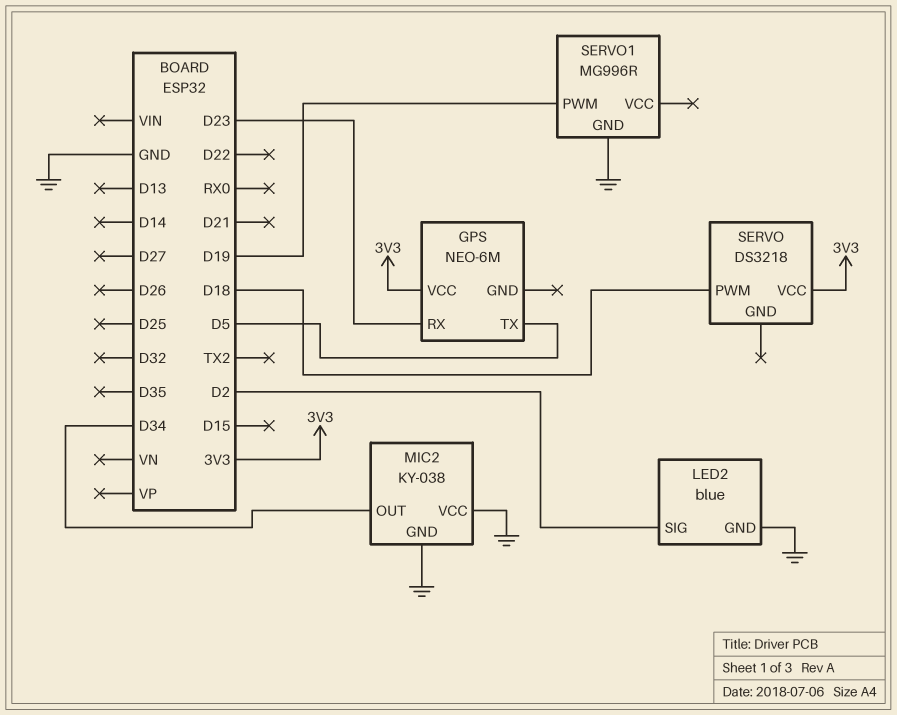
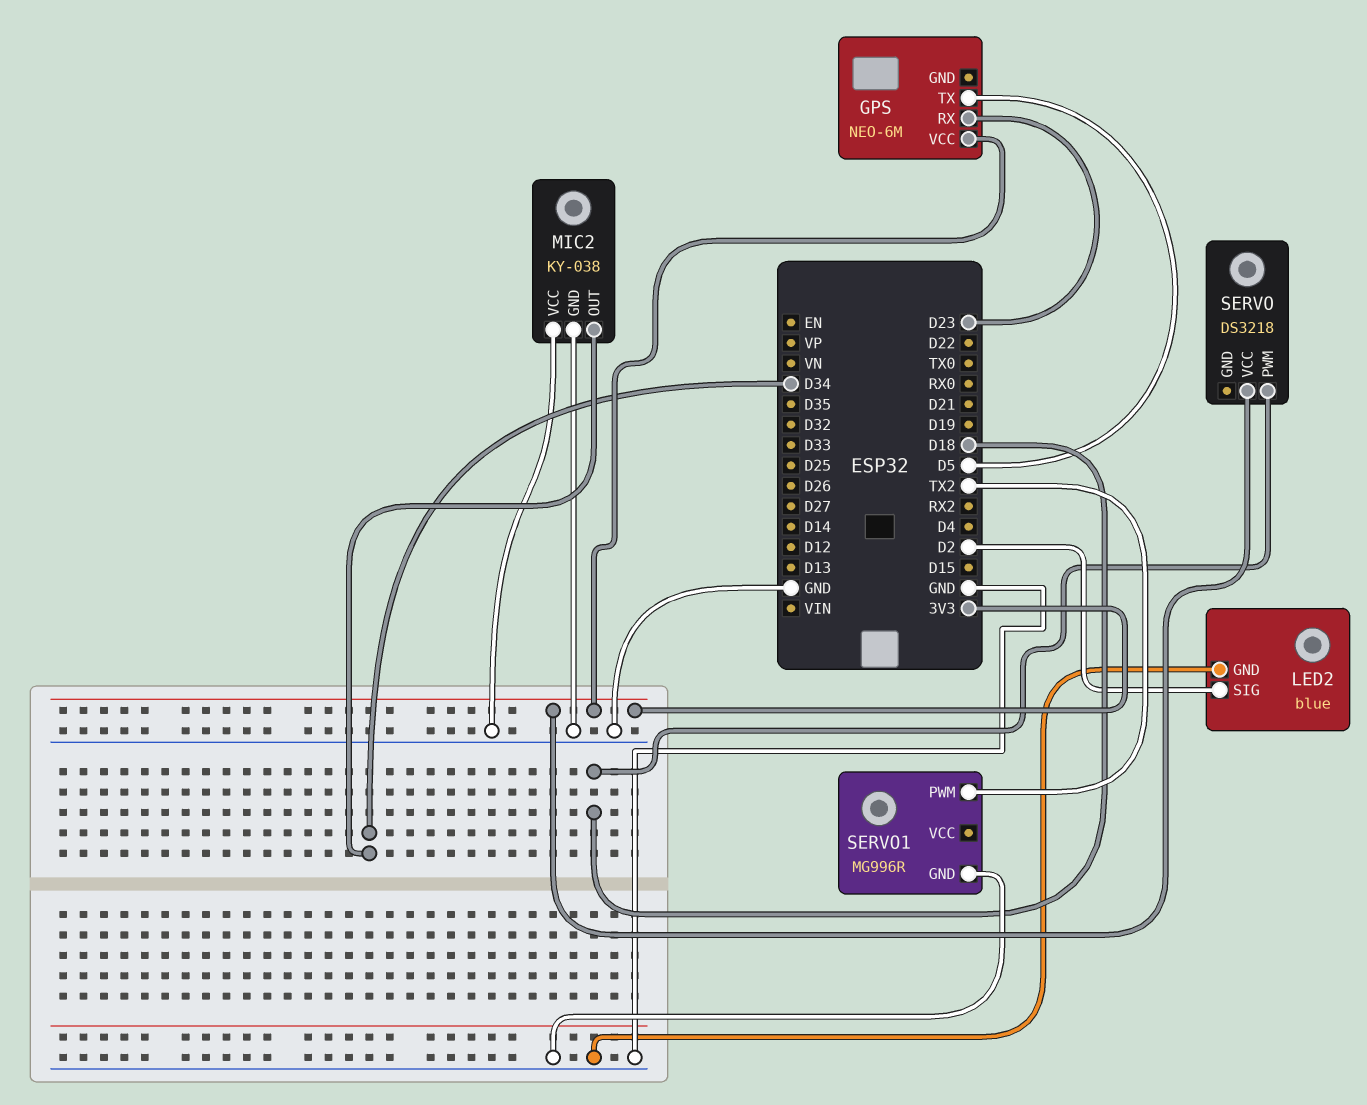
SERVO1 pin PWM: D19 -> TX2

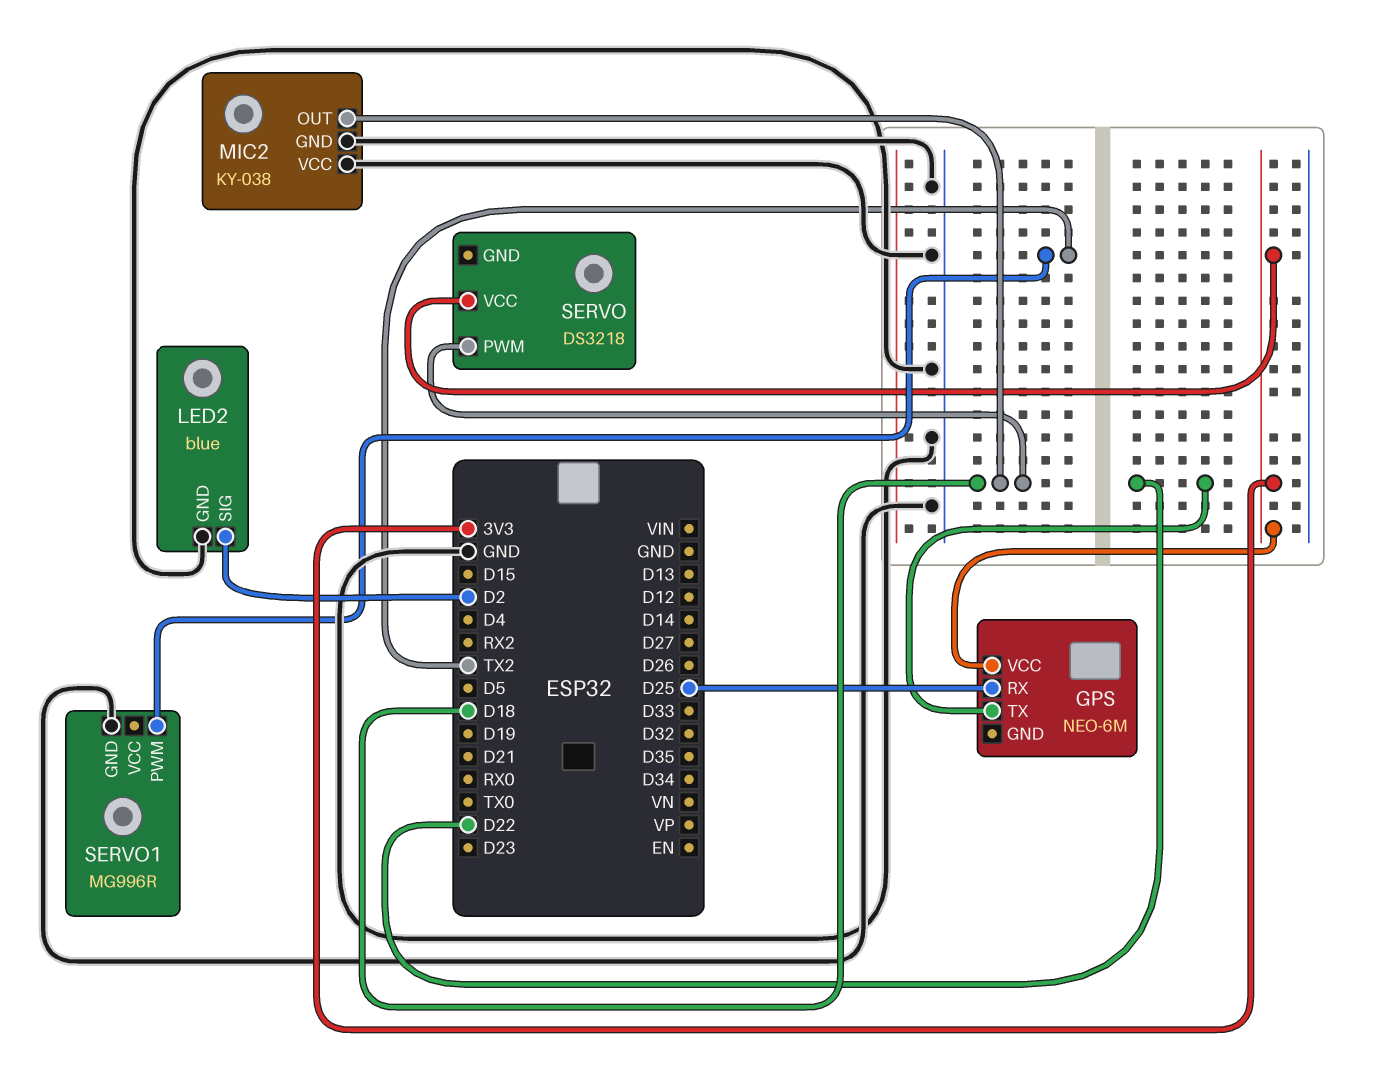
GPS pin RX: D23 -> D25
GPS pin TX: D5 -> D22
MIC2 pin OUT: D34 -> D18

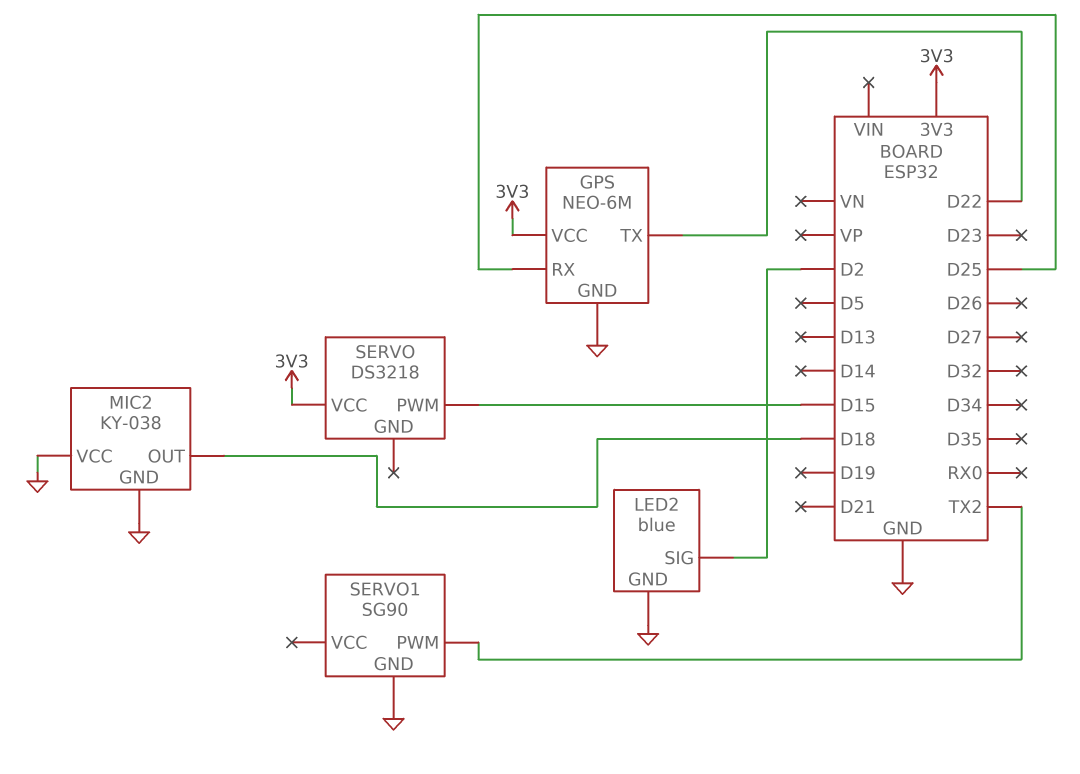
GPS pin GND: none -> GND
SERVO pin PWM: D18 -> D15
SERVO1: MG996R -> SG90

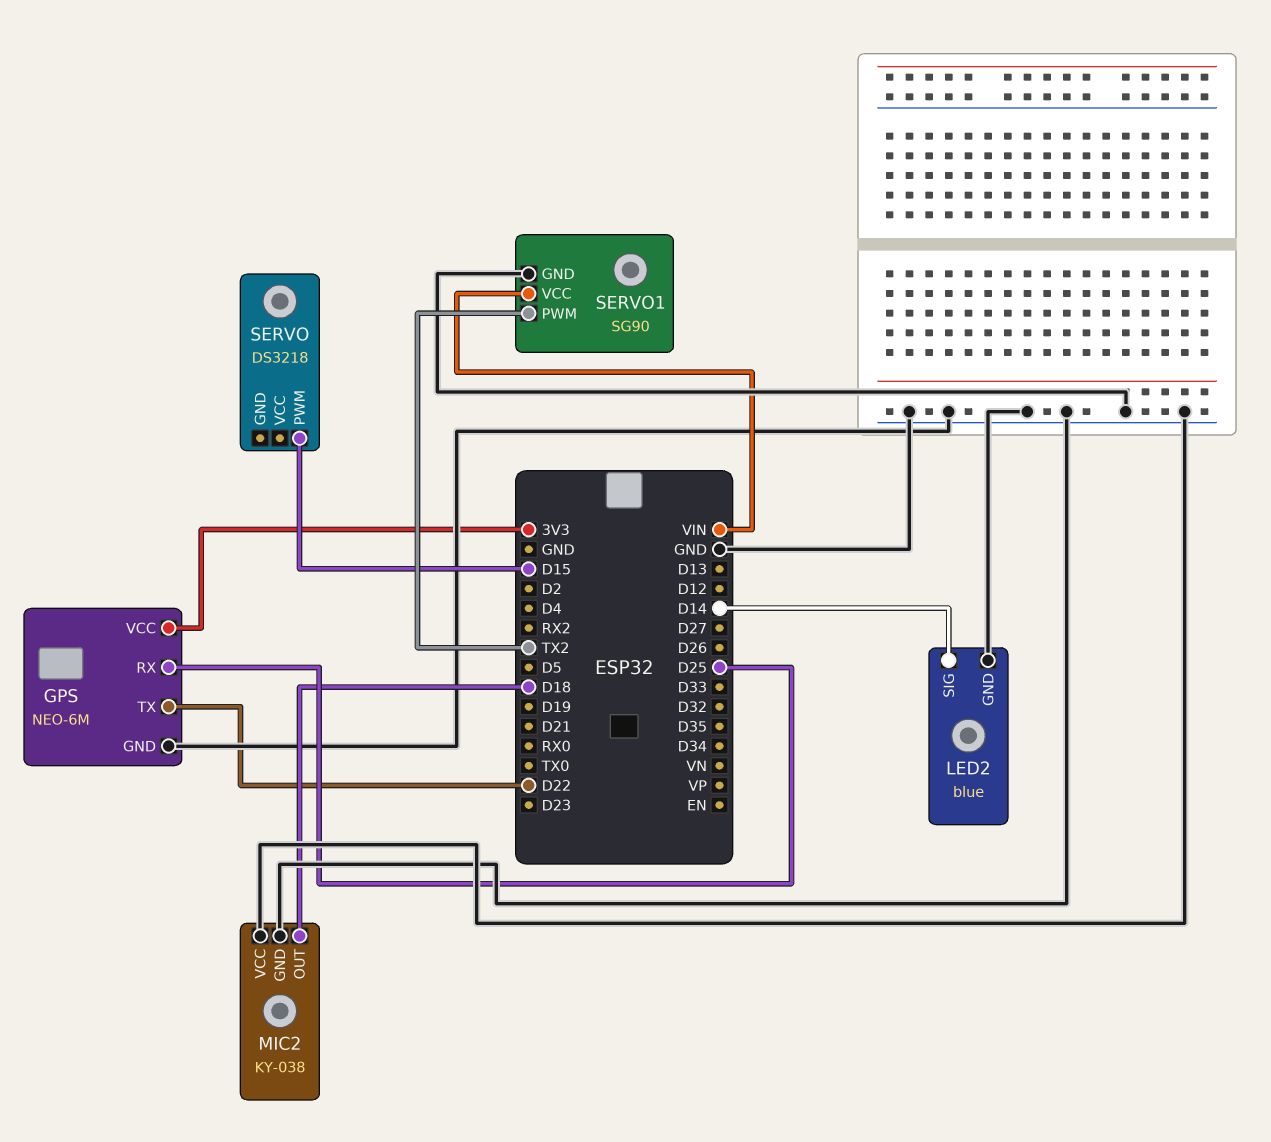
LED2 pin SIG: D2 -> D14
SERVO pin VCC: 3V3 -> none
SERVO1 pin VCC: none -> VIN

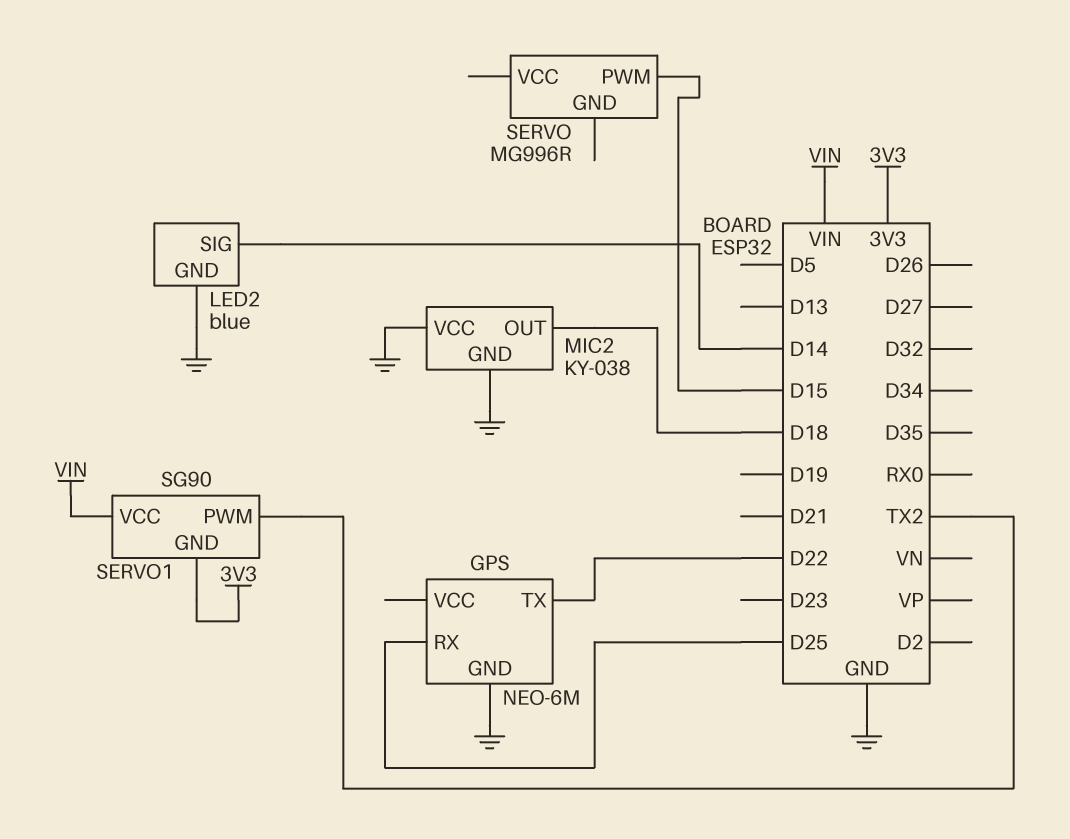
GPS pin VCC: 3V3 -> none
SERVO: DS3218 -> MG996R
SERVO1 pin GND: GND -> 3V3

